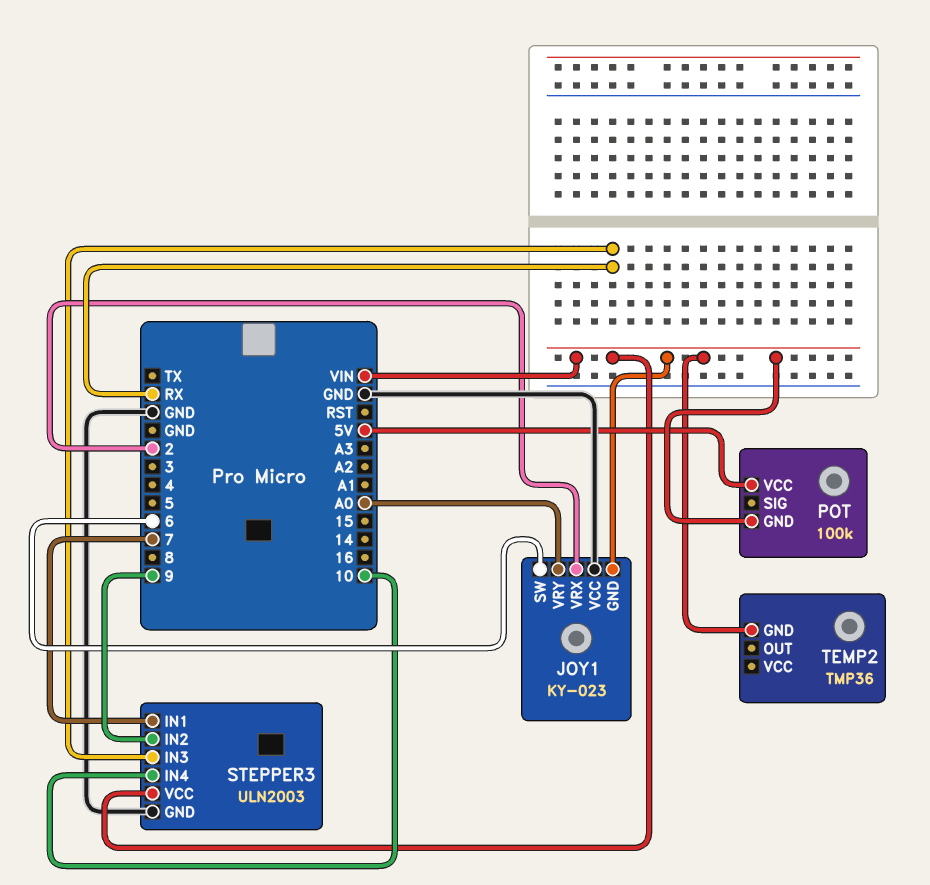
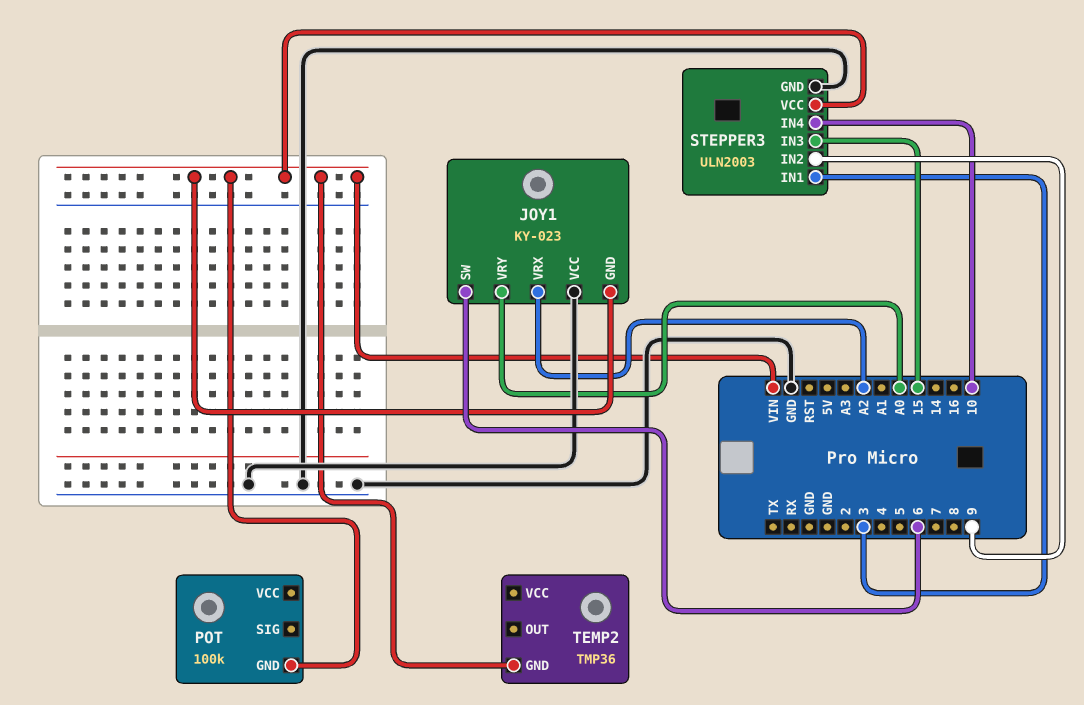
JOY1 pin VRX: 2 -> A2
POT pin VCC: 5V -> none
STEPPER3 pin IN1: 7 -> 3
STEPPER3 pin IN3: RX -> 15

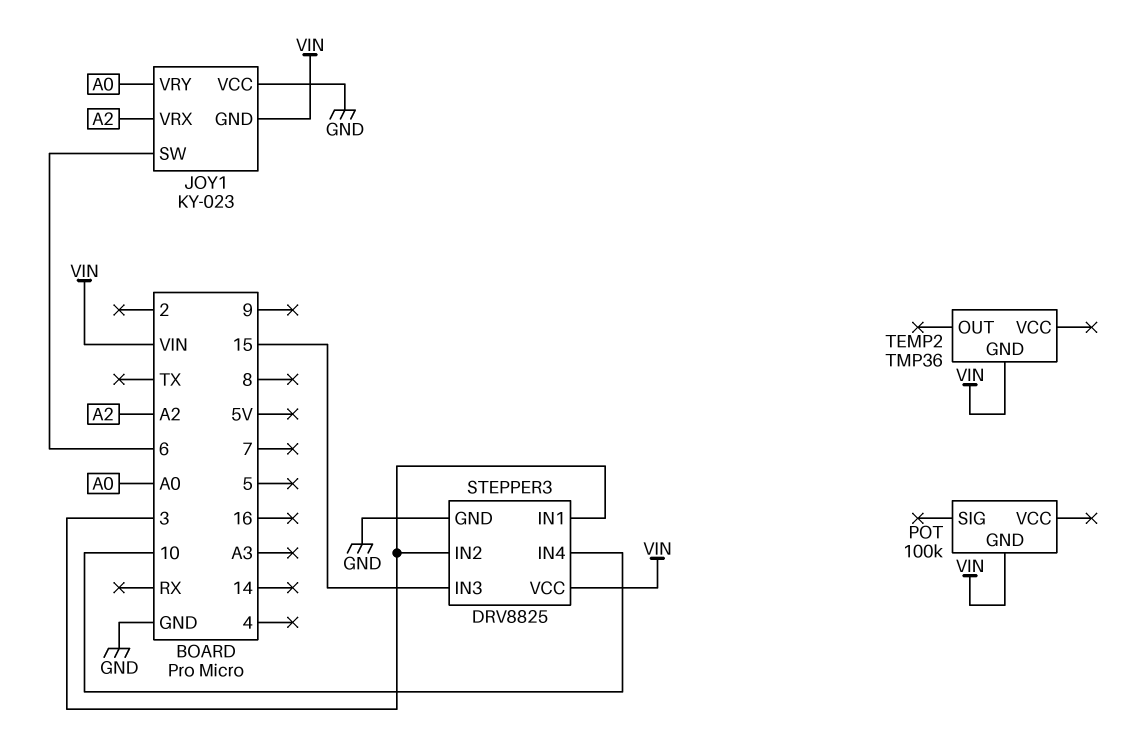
STEPPER3: ULN2003 -> DRV8825
STEPPER3 pin IN2: 9 -> 3

